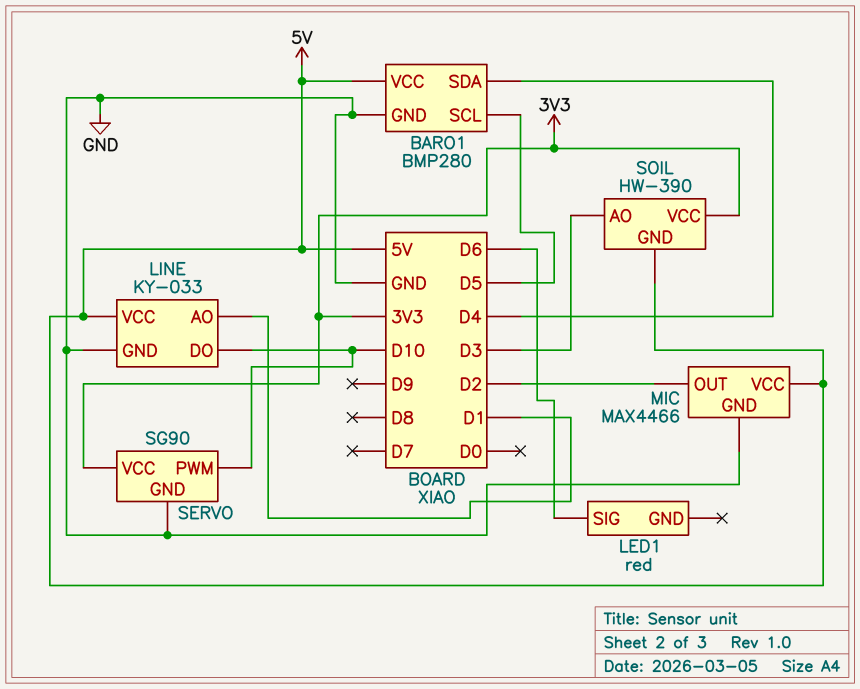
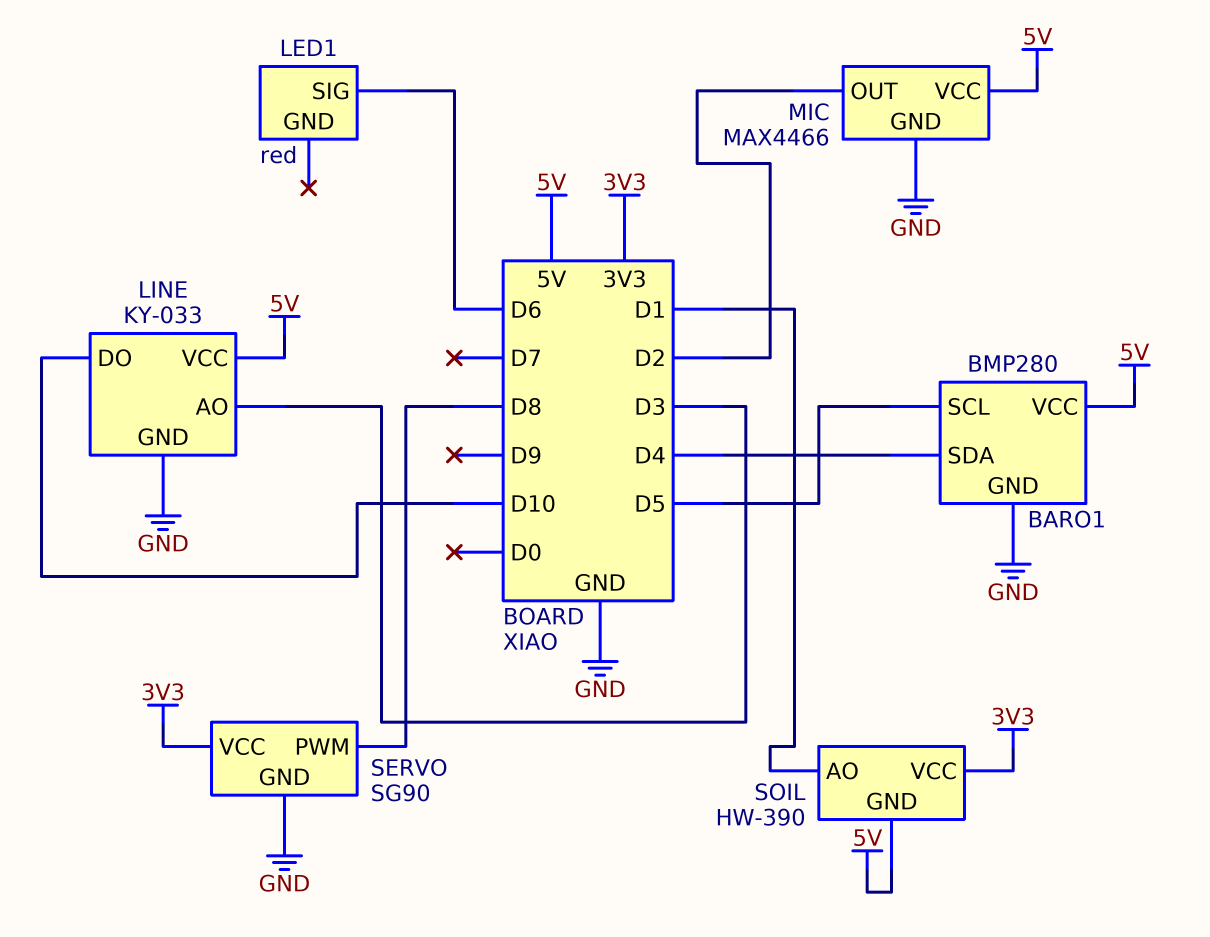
LINE pin AO: D1 -> D3
SERVO pin PWM: D10 -> D8
SOIL pin AO: D3 -> D1

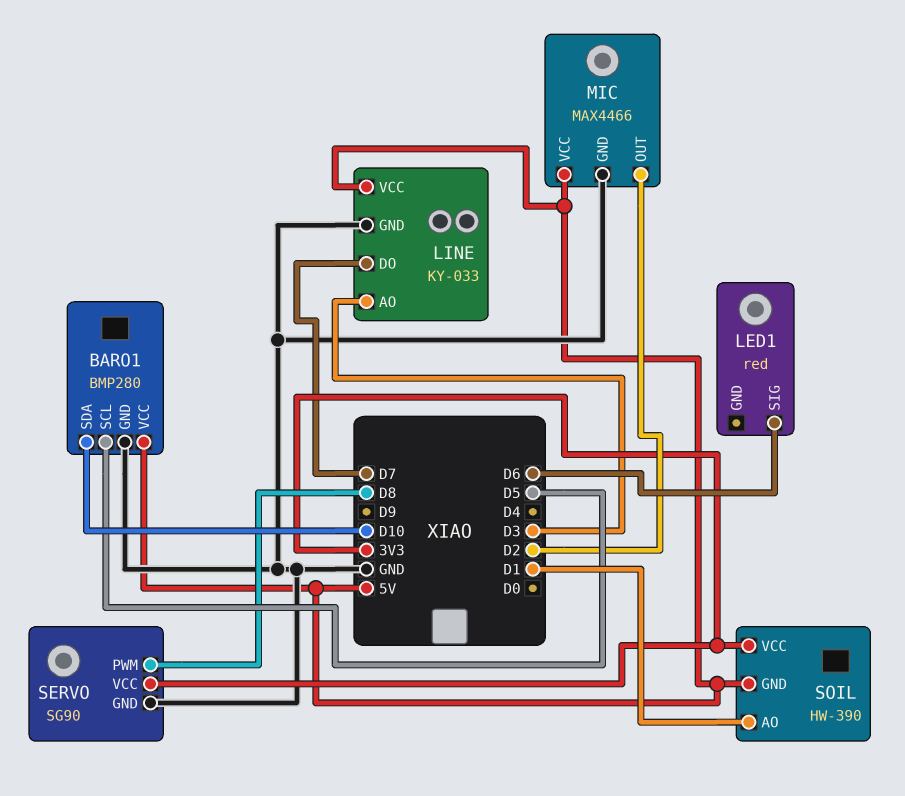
BARO1 pin SDA: D4 -> D10
LINE pin DO: D10 -> D7

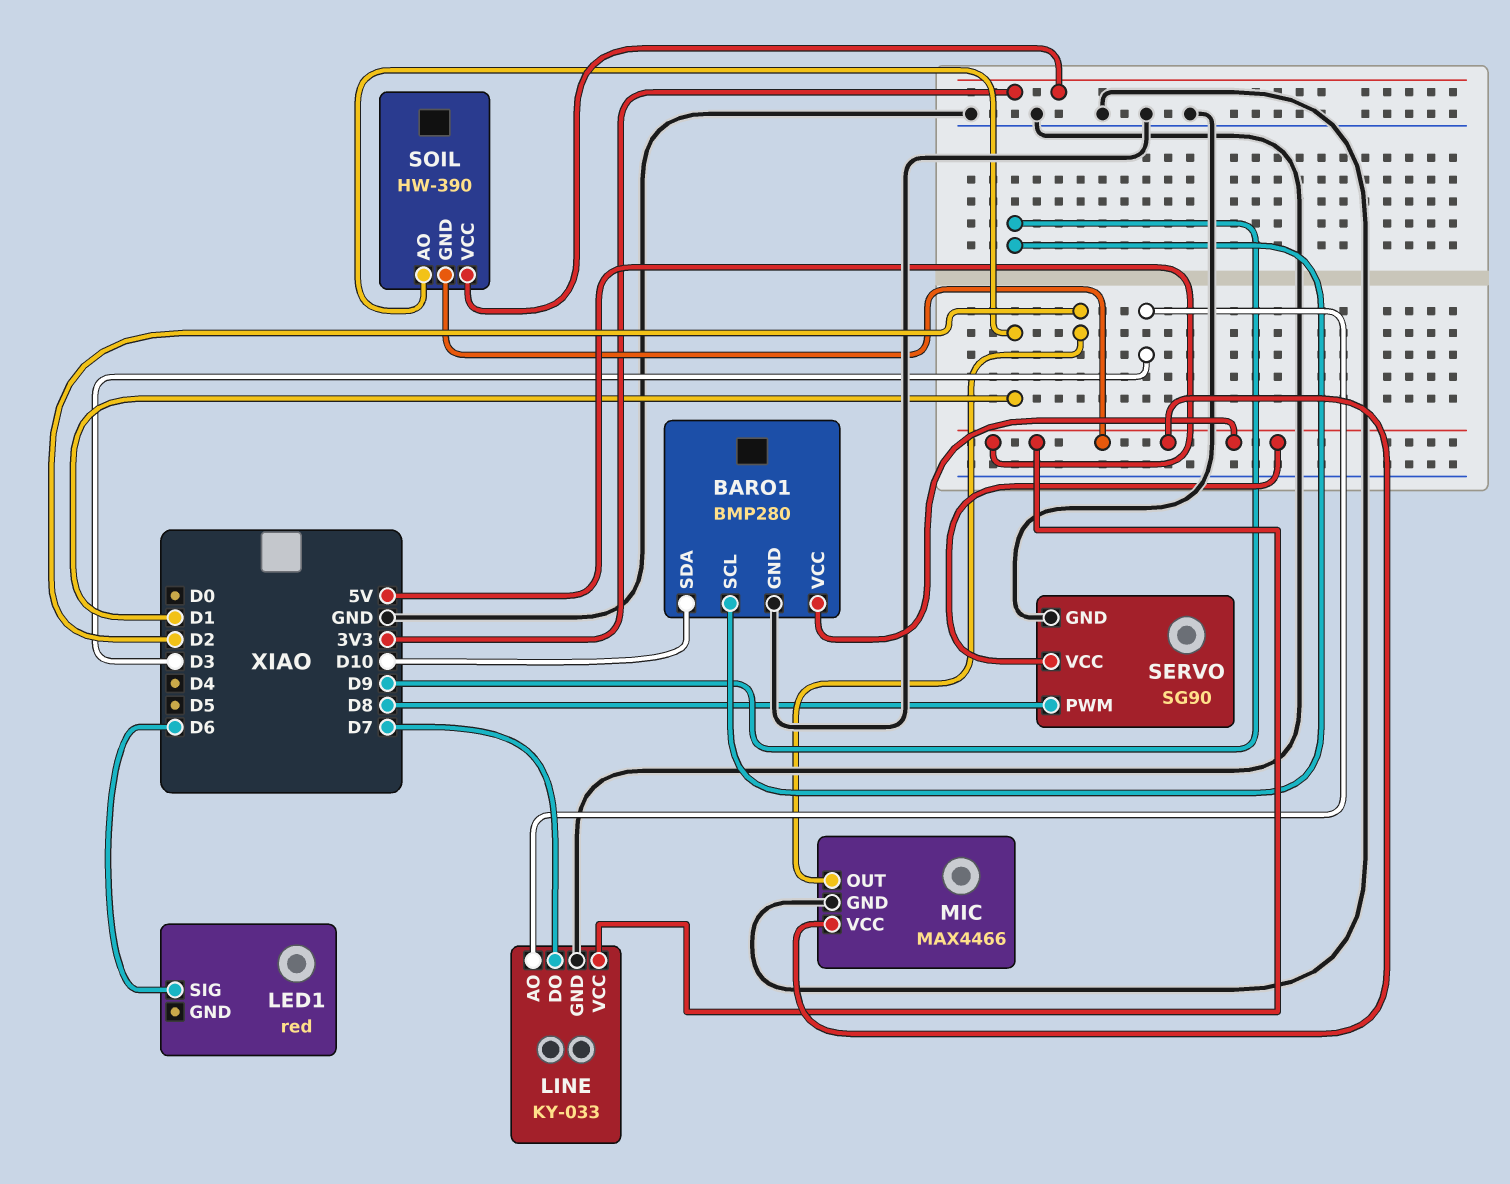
BARO1 pin SCL: D5 -> D9
SERVO pin VCC: 3V3 -> 5V

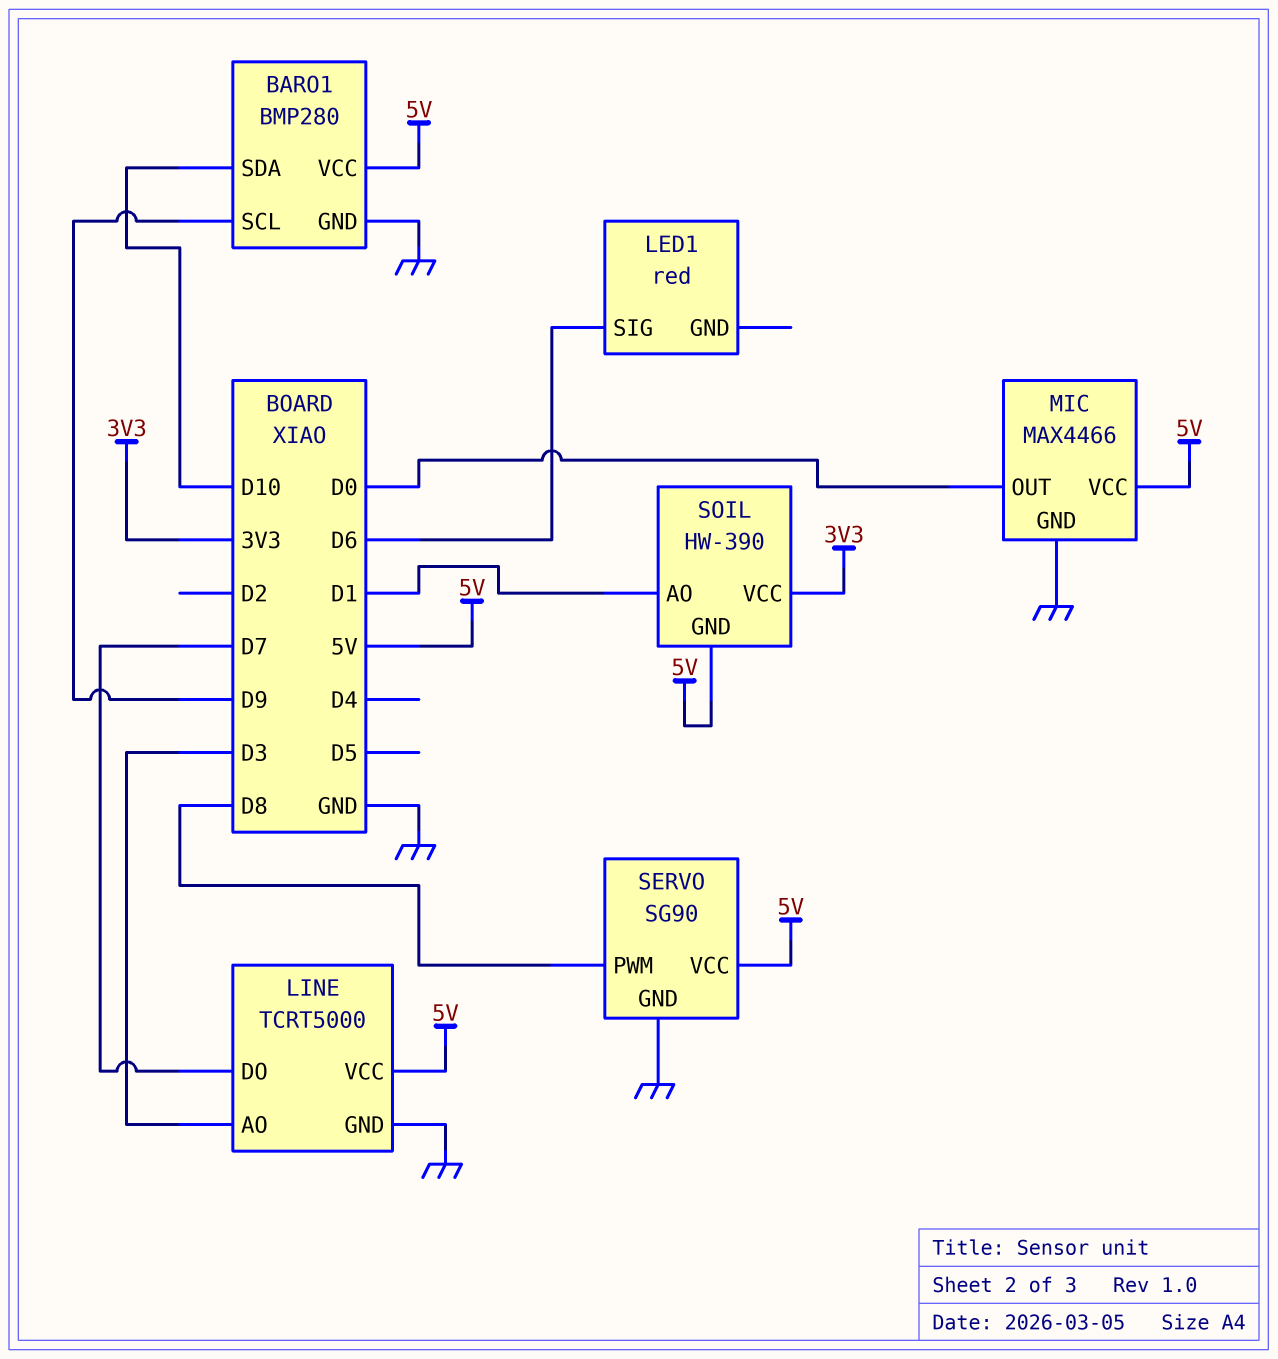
LINE: KY-033 -> TCRT5000
MIC pin OUT: D2 -> D0

